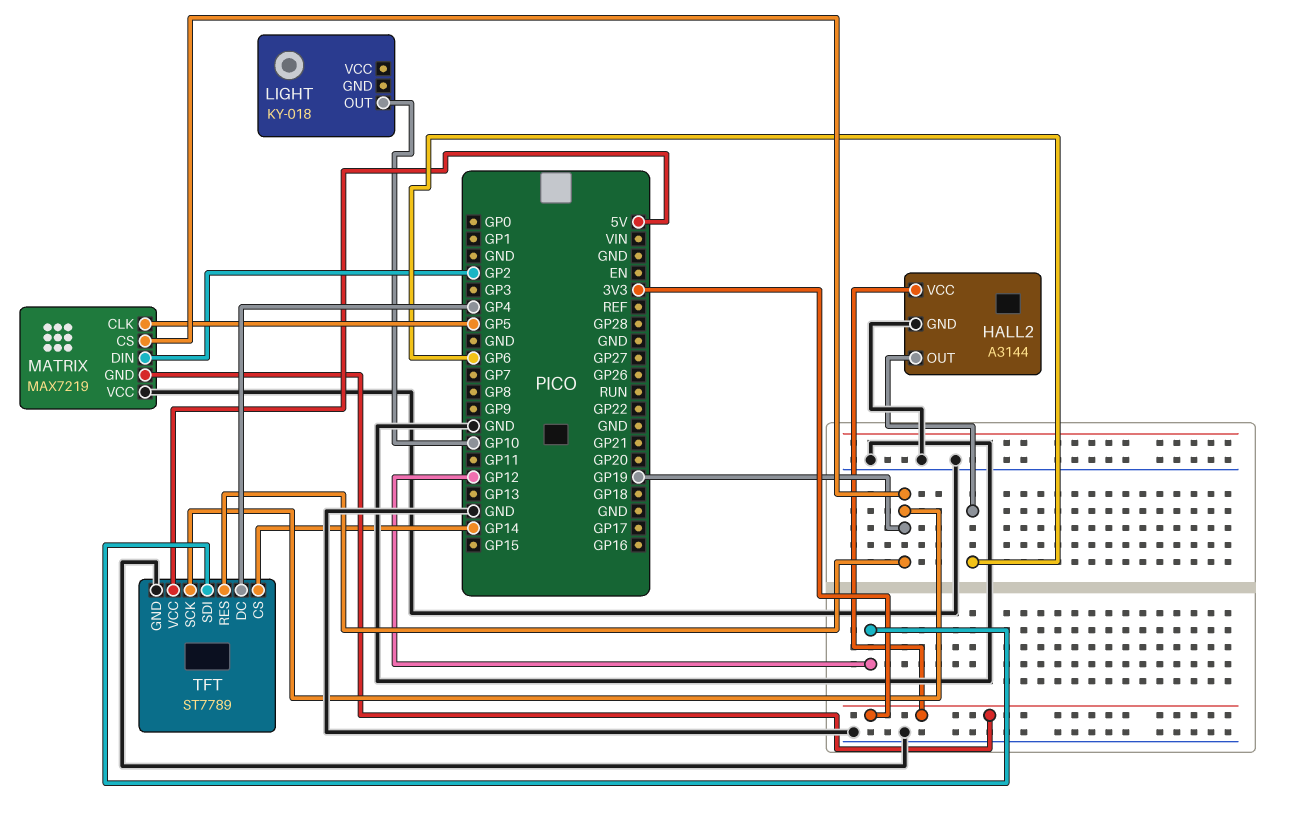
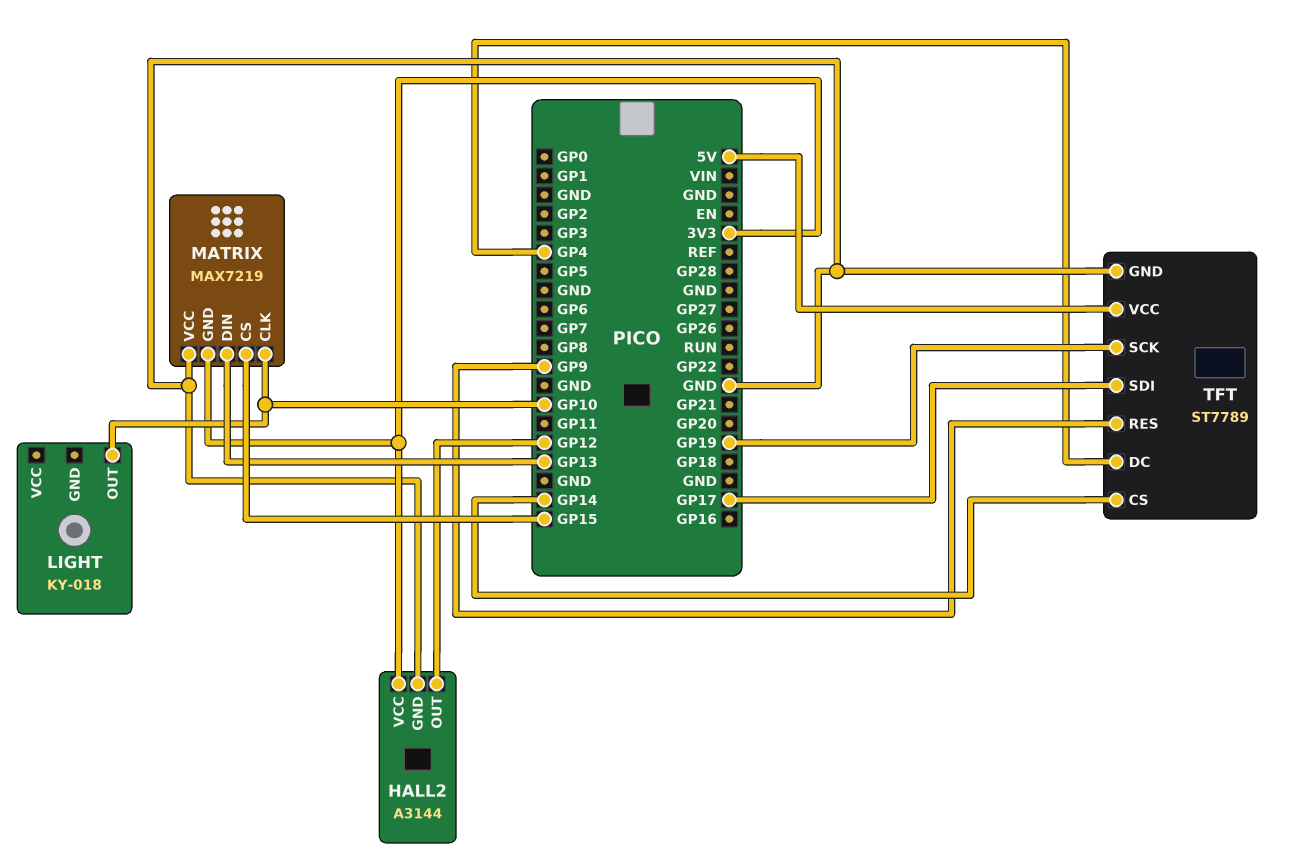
HALL2 pin OUT: GP6 -> GP12
MATRIX pin CLK: GP5 -> GP10
MATRIX pin CS: GP19 -> GP15
MATRIX pin DIN: GP2 -> GP13
TFT pin RES: GP19 -> GP9
TFT pin SDI: GP12 -> GP17

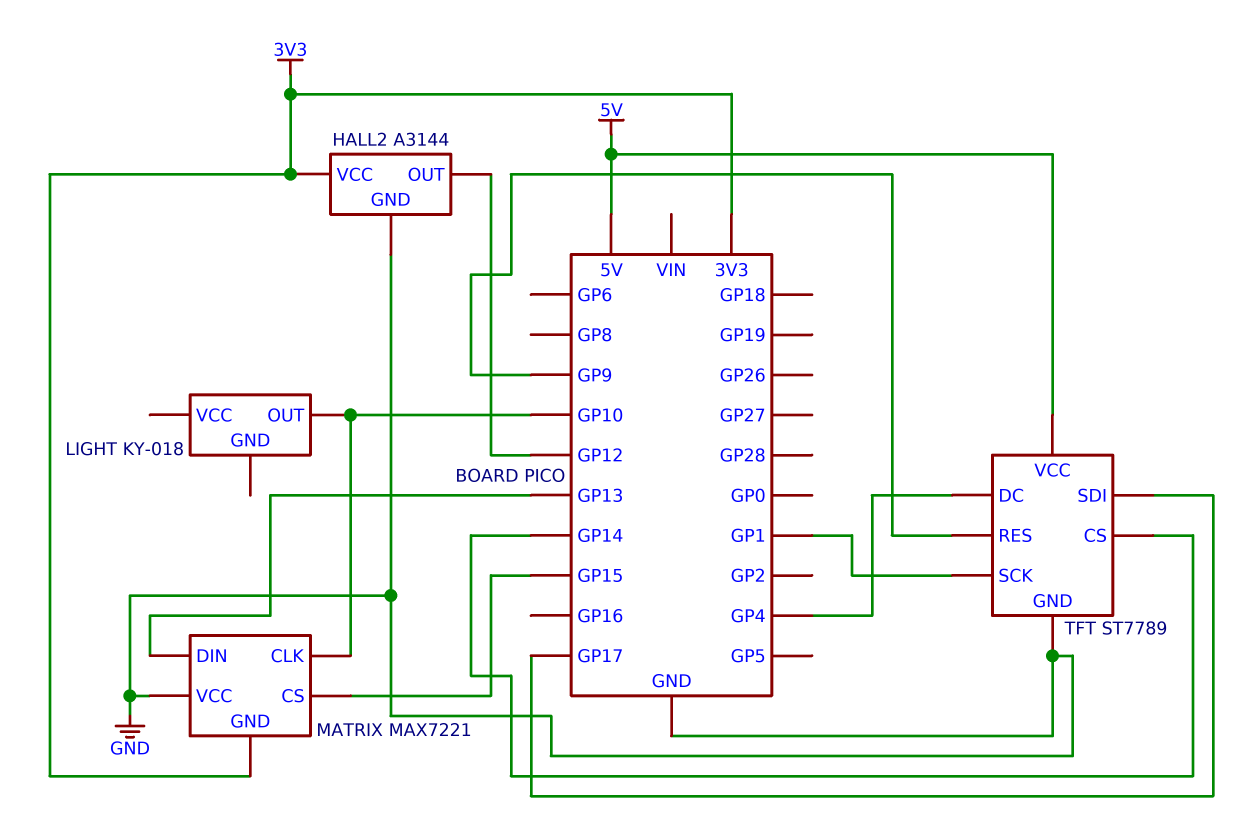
MATRIX: MAX7219 -> MAX7221
TFT pin SCK: GP19 -> GP1

